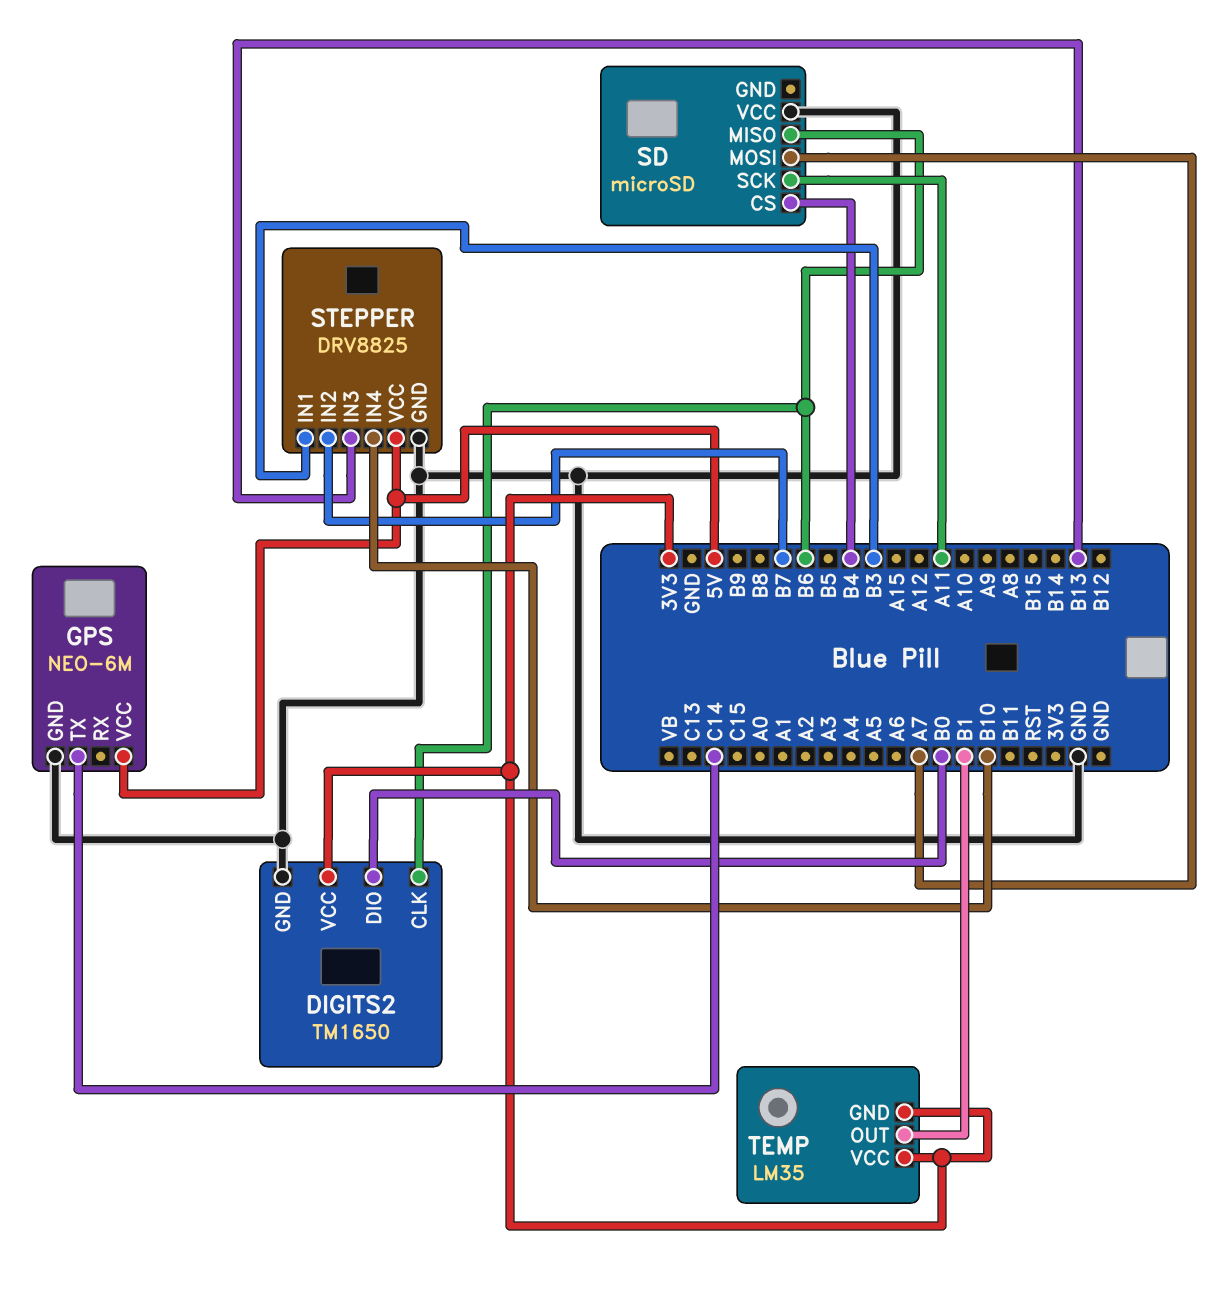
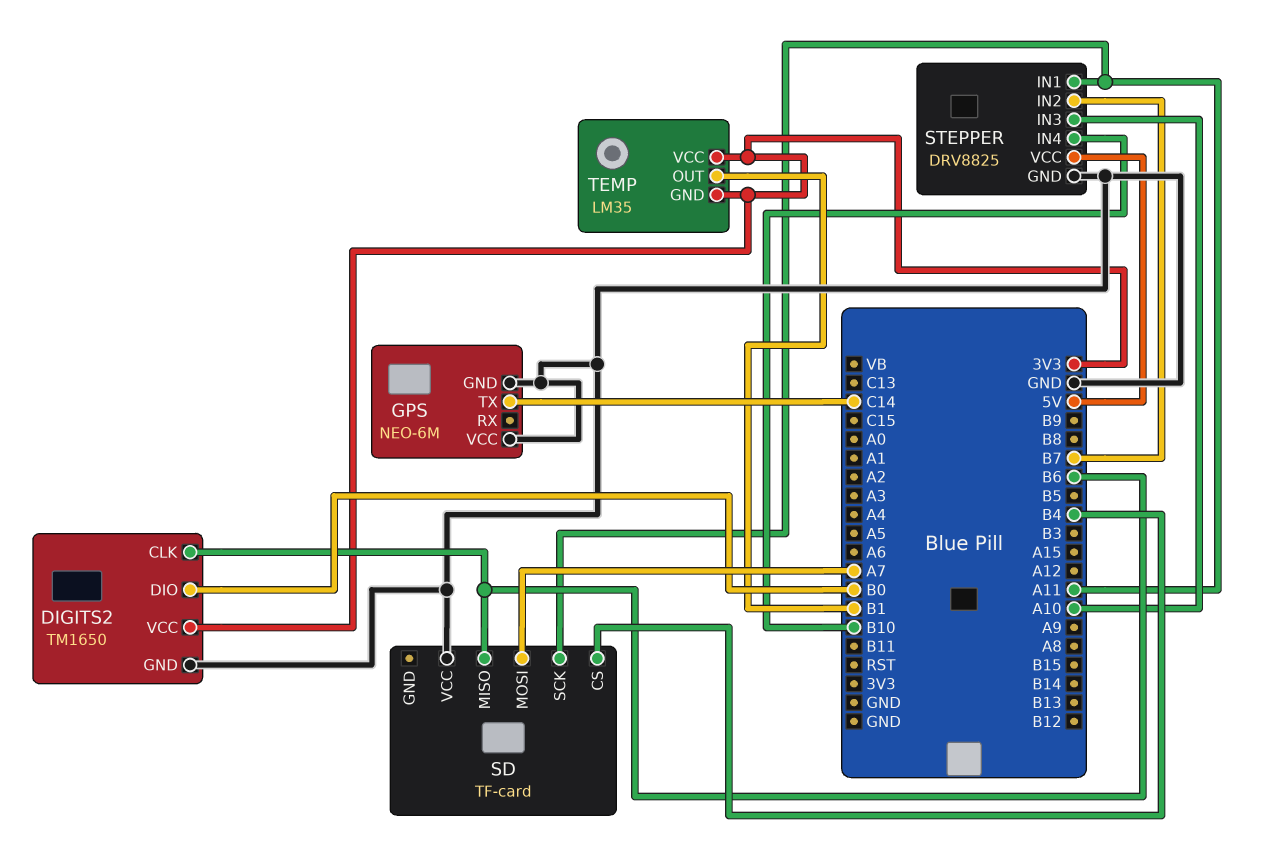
GPS pin VCC: 5V -> GND
SD: microSD -> TF-card
STEPPER pin IN1: B3 -> A11
STEPPER pin IN3: B13 -> A10

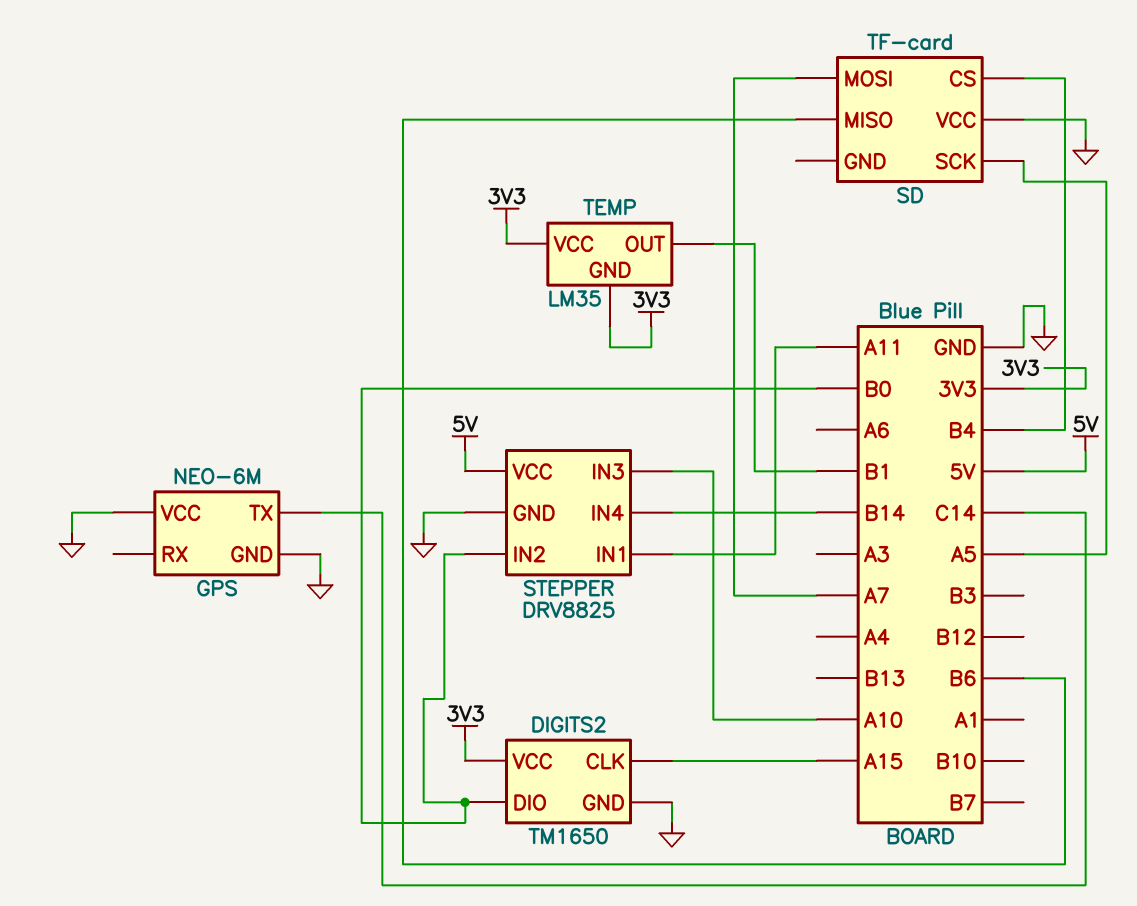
DIGITS2 pin CLK: B6 -> A15
SD pin SCK: A11 -> A5
STEPPER pin IN2: B7 -> B0
STEPPER pin IN4: B10 -> B14

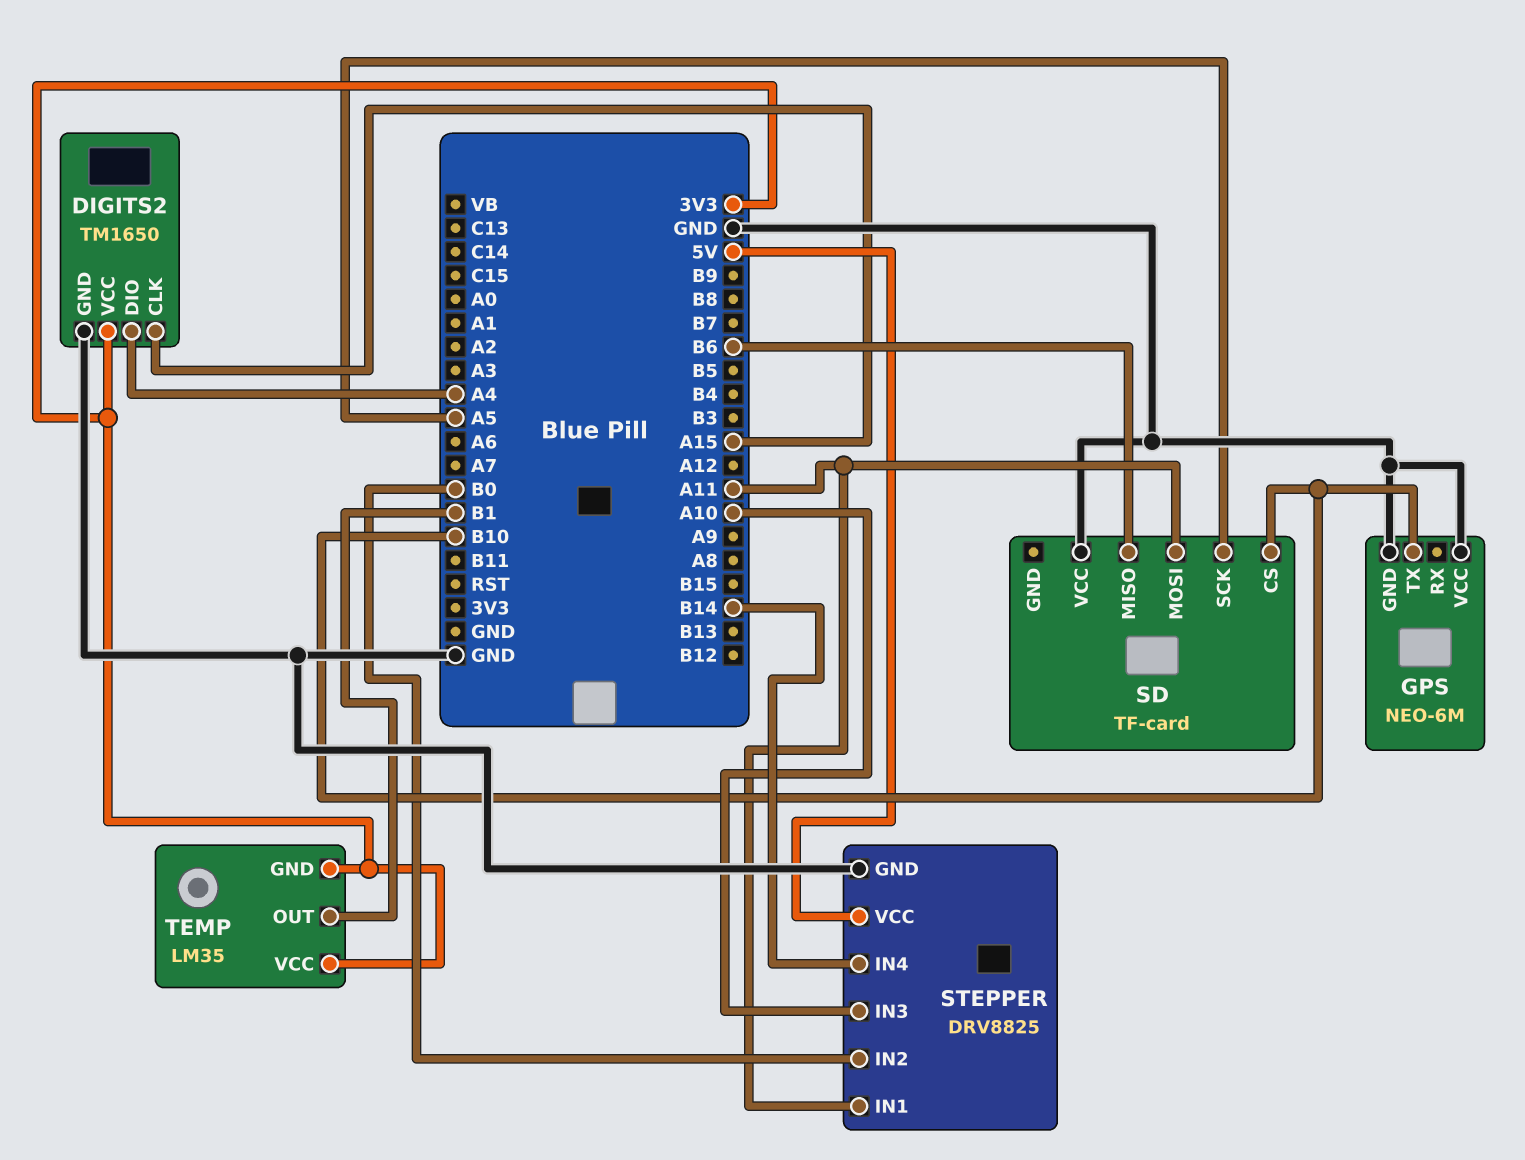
DIGITS2 pin DIO: B0 -> A4
GPS pin TX: C14 -> B10
SD pin CS: B4 -> B10
SD pin MOSI: A7 -> A11

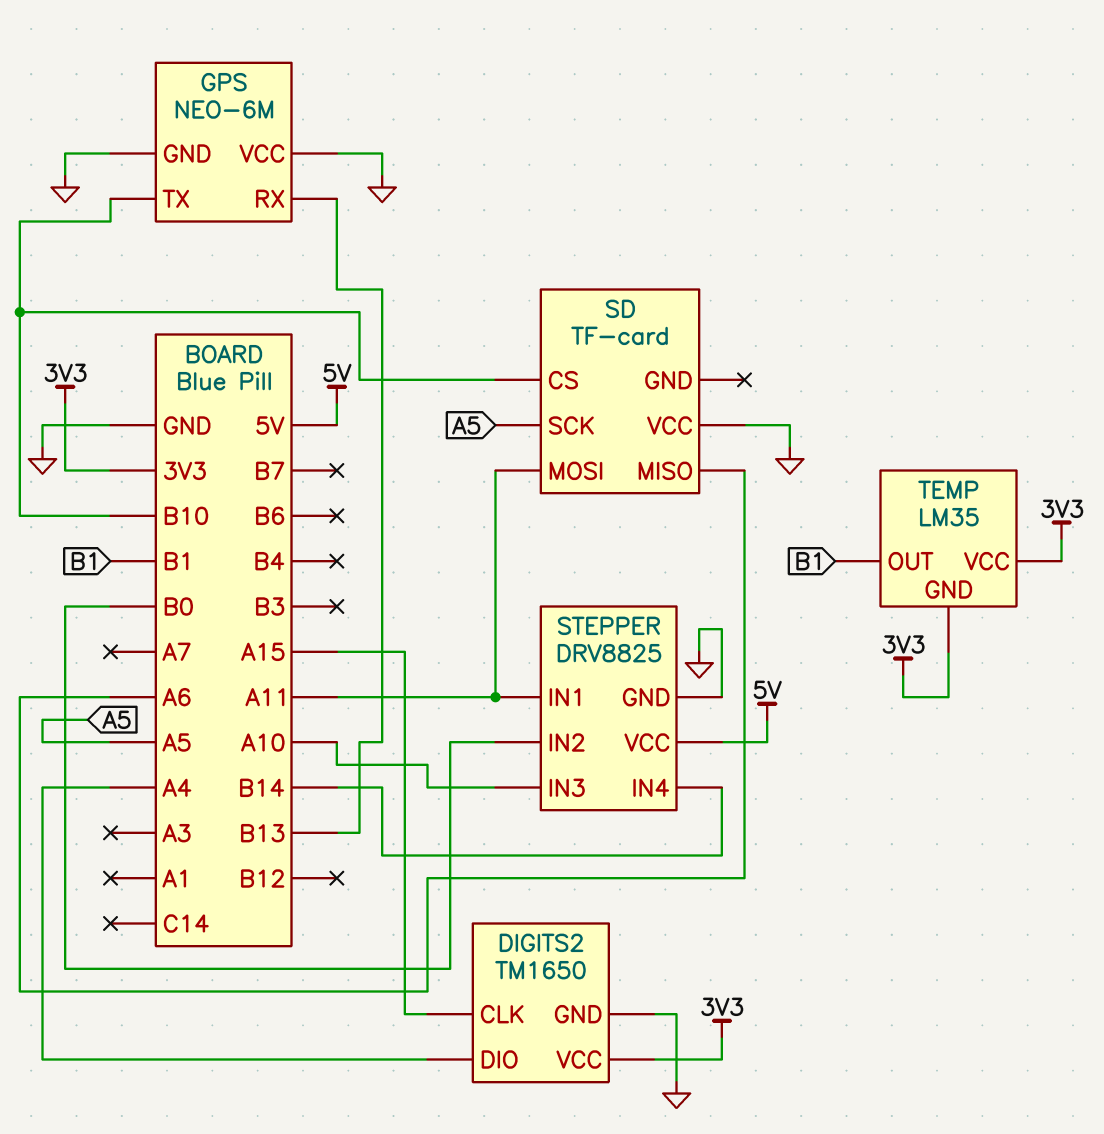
GPS pin RX: none -> B13
SD pin MISO: B6 -> A6

